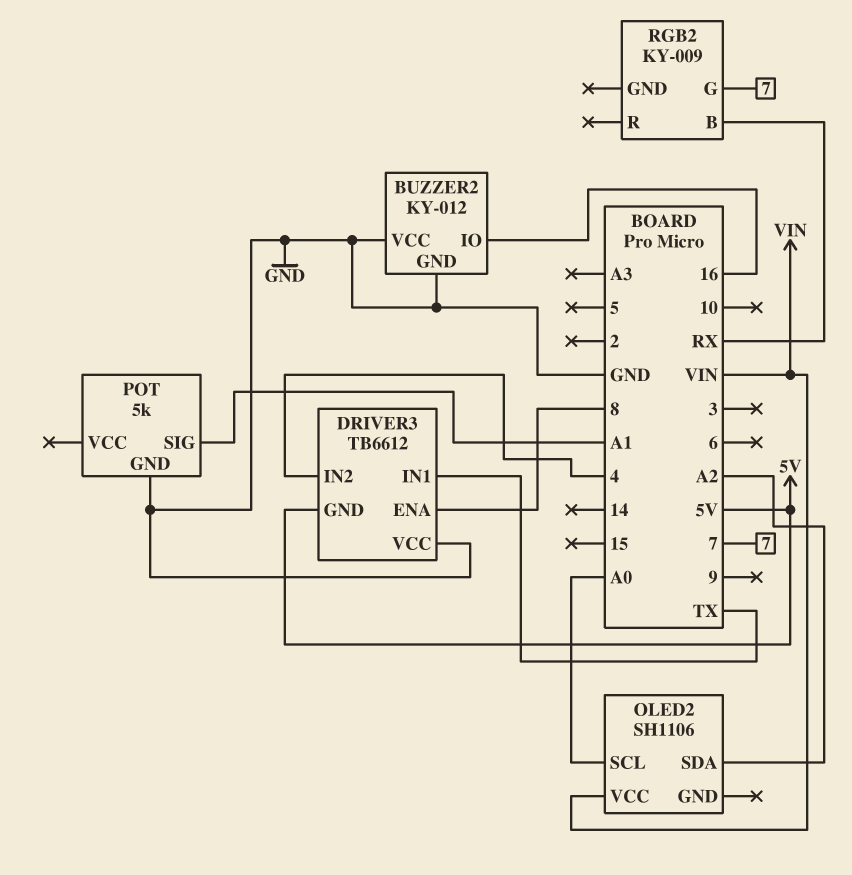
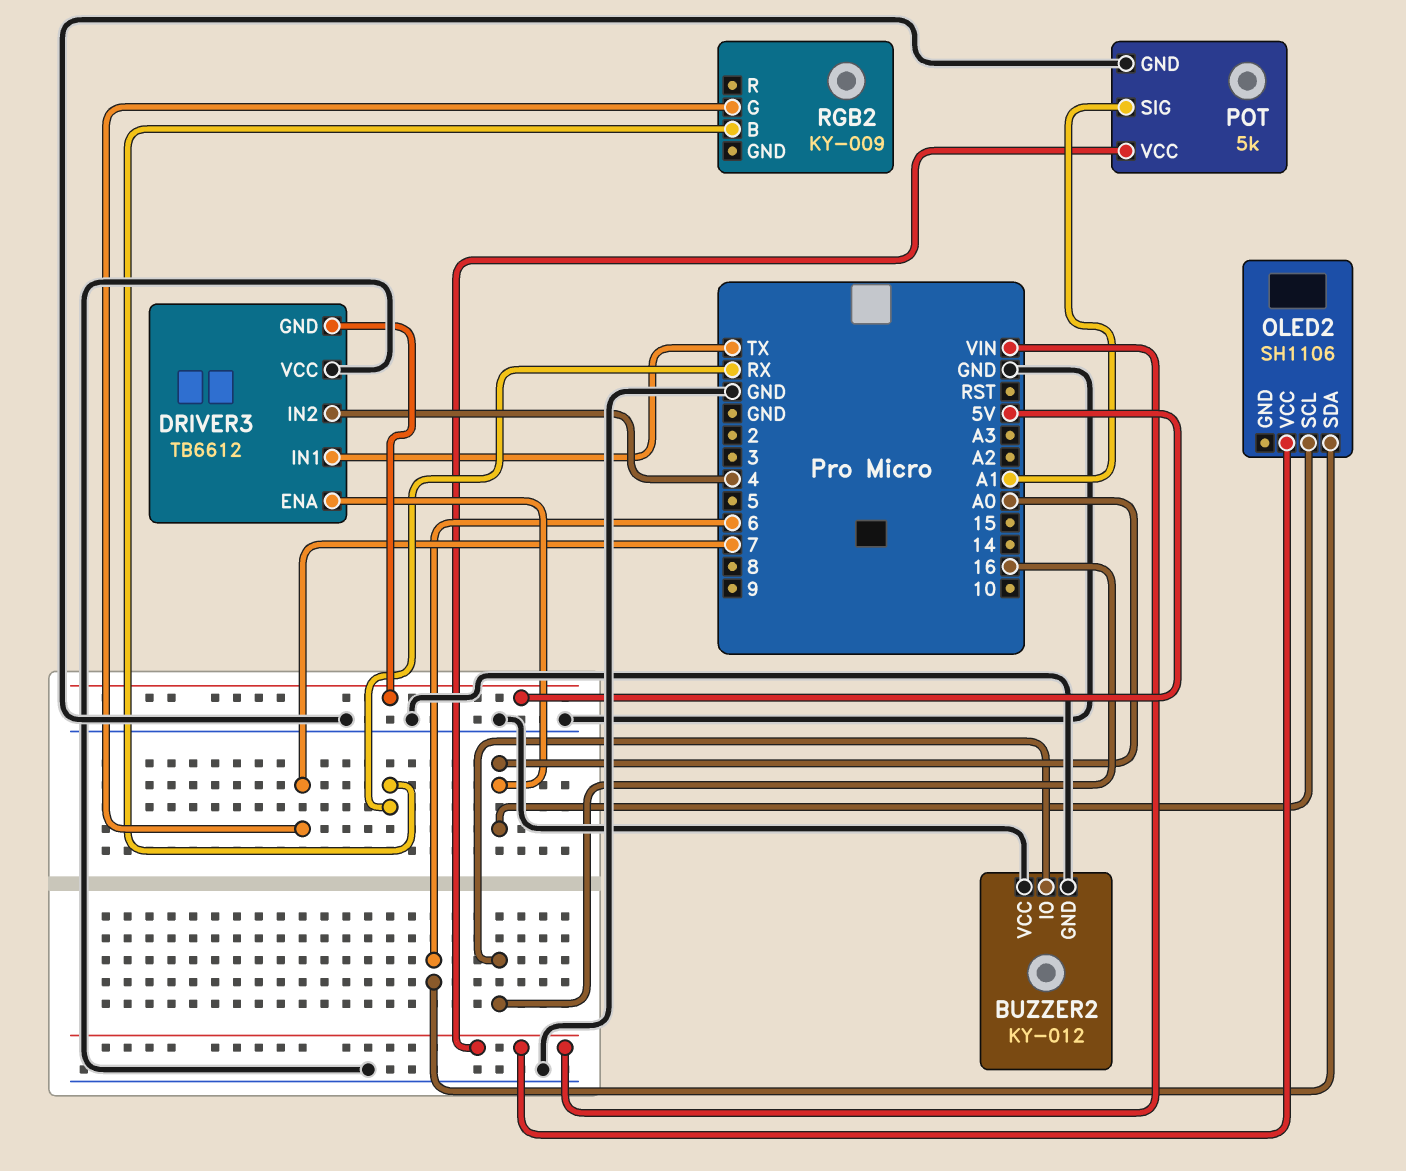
DRIVER3 pin ENA: 8 -> A0
OLED2 pin SDA: A2 -> 6
POT pin VCC: none -> VIN

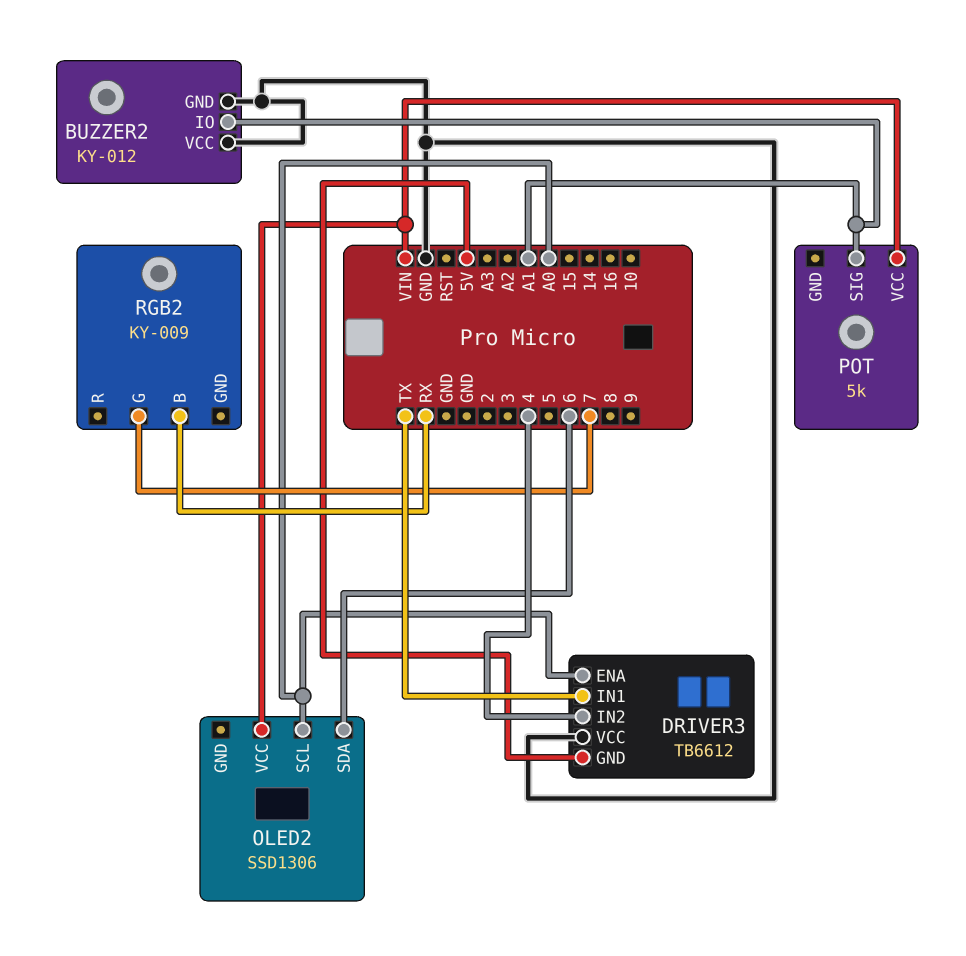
BUZZER2 pin IO: 16 -> A1
OLED2: SH1106 -> SSD1306
POT pin GND: GND -> none

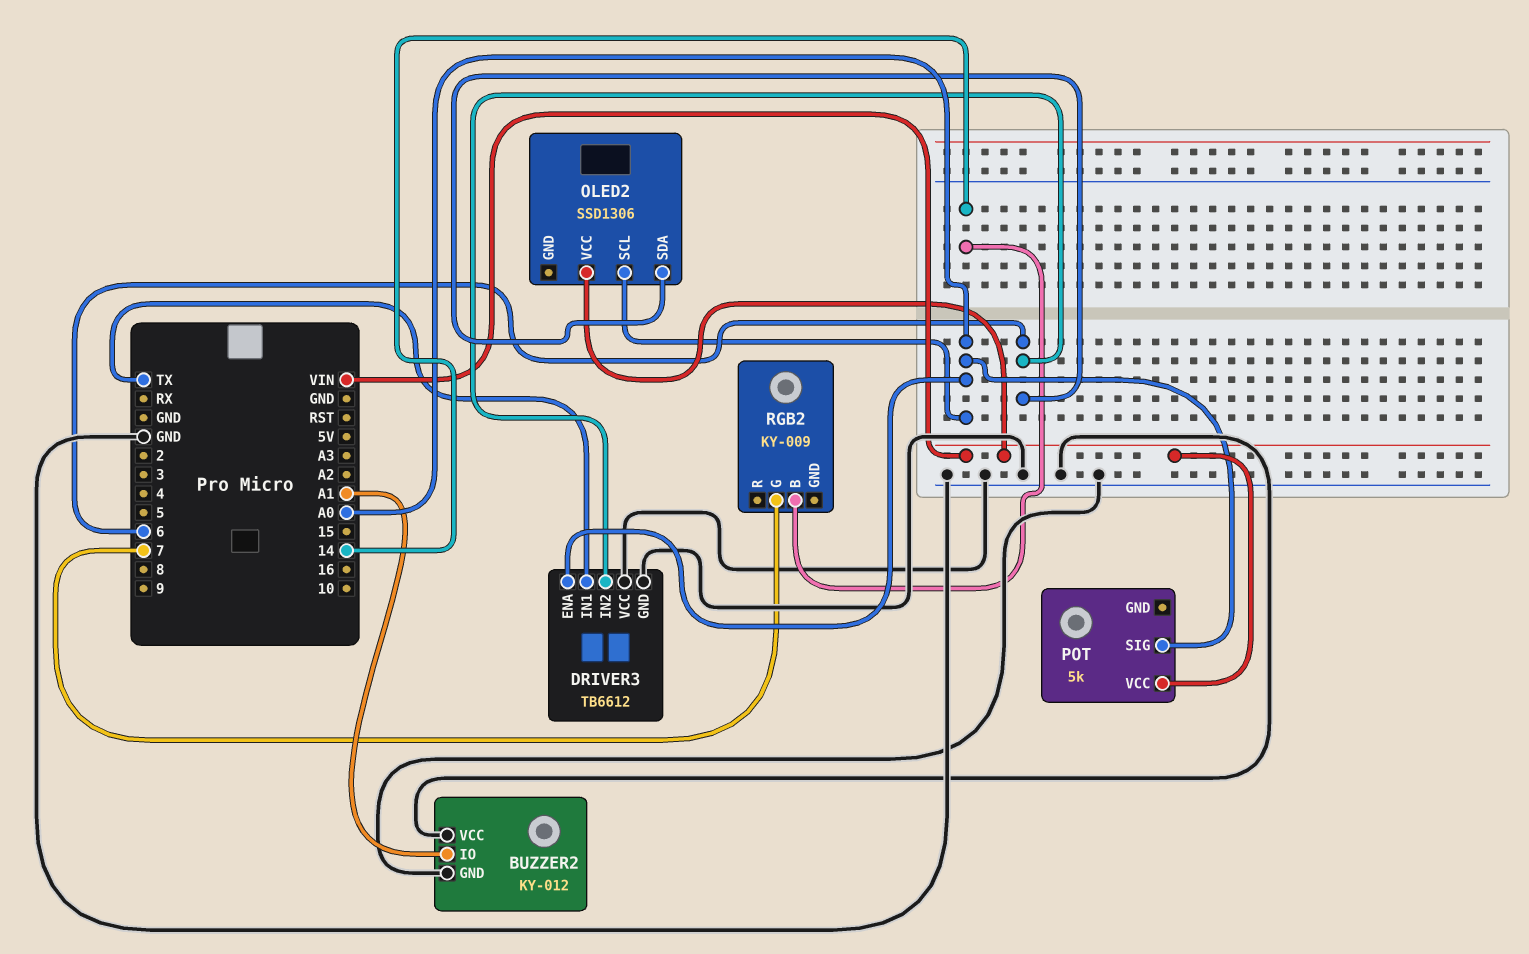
DRIVER3 pin GND: 5V -> GND
DRIVER3 pin IN2: 4 -> 6
POT pin SIG: A1 -> A0
RGB2 pin B: RX -> 14

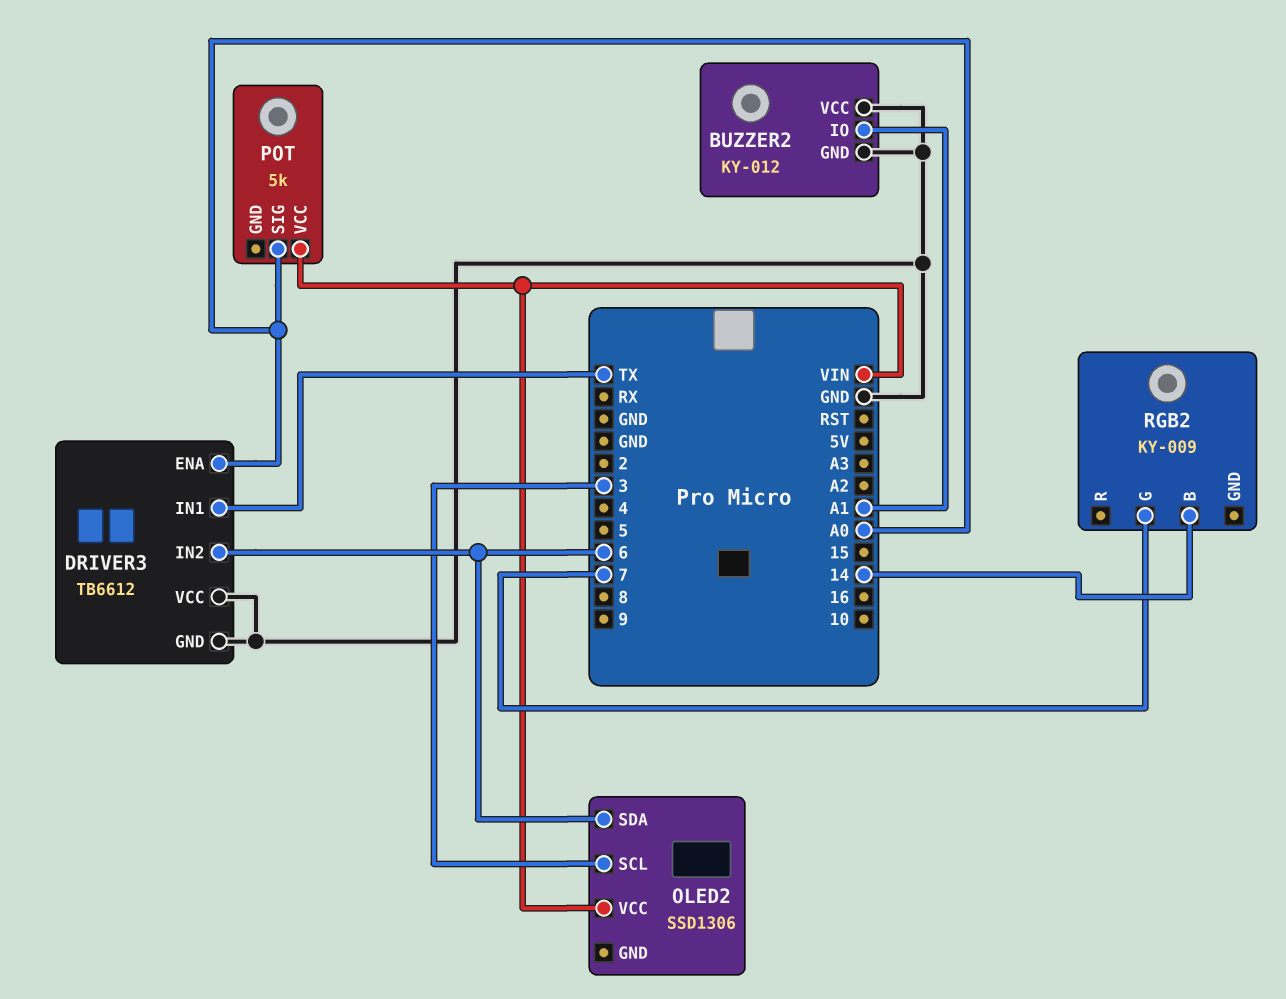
OLED2 pin SCL: A0 -> 3

